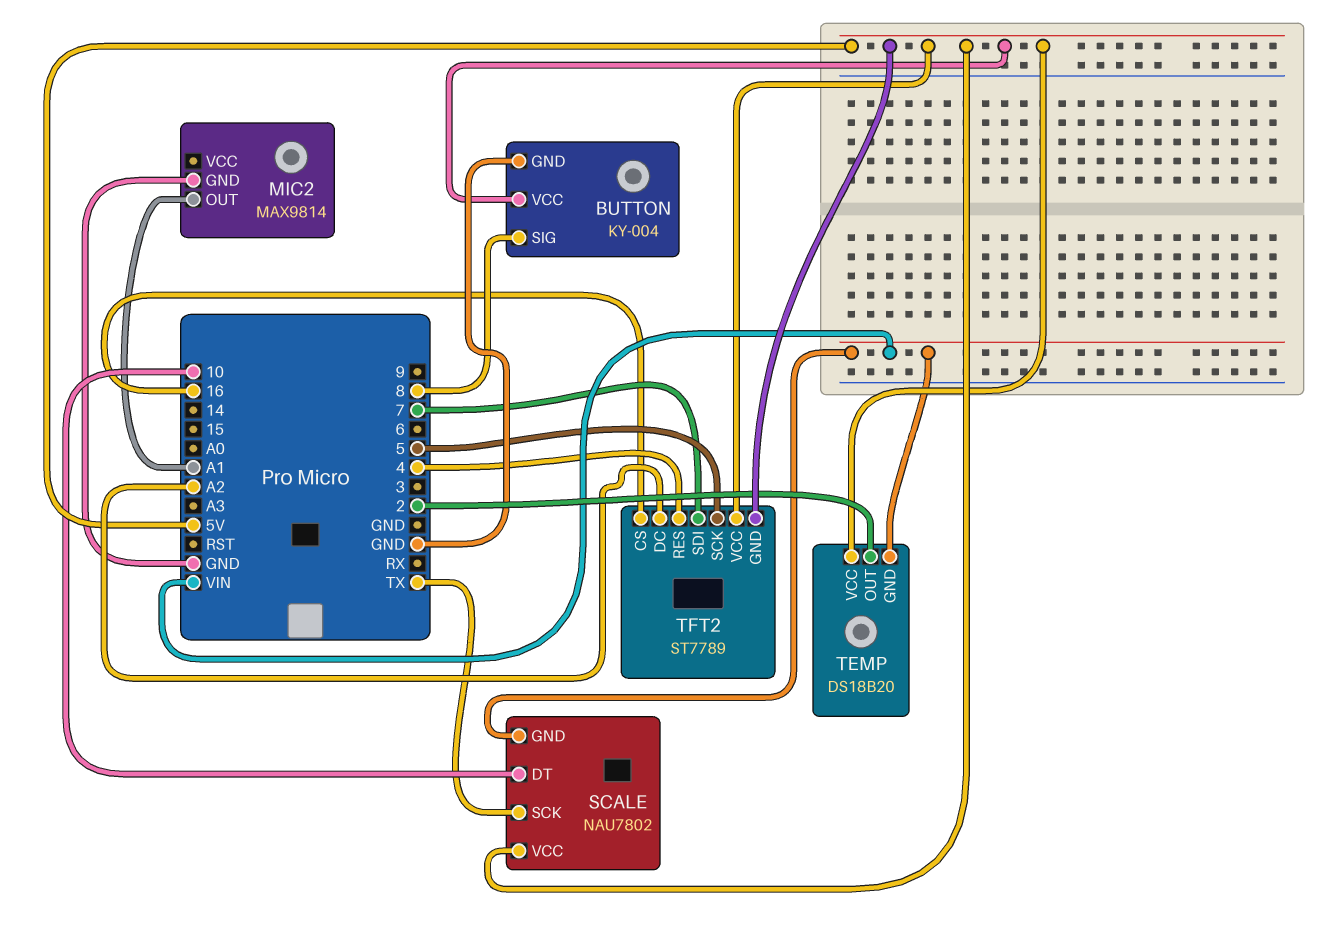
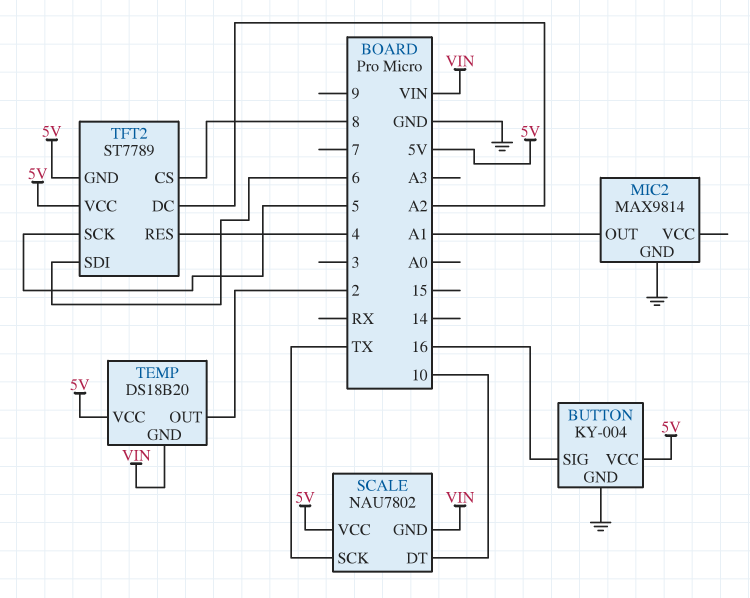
BUTTON pin SIG: 8 -> 16
TFT2 pin CS: 16 -> 8
TFT2 pin SDI: 7 -> 6

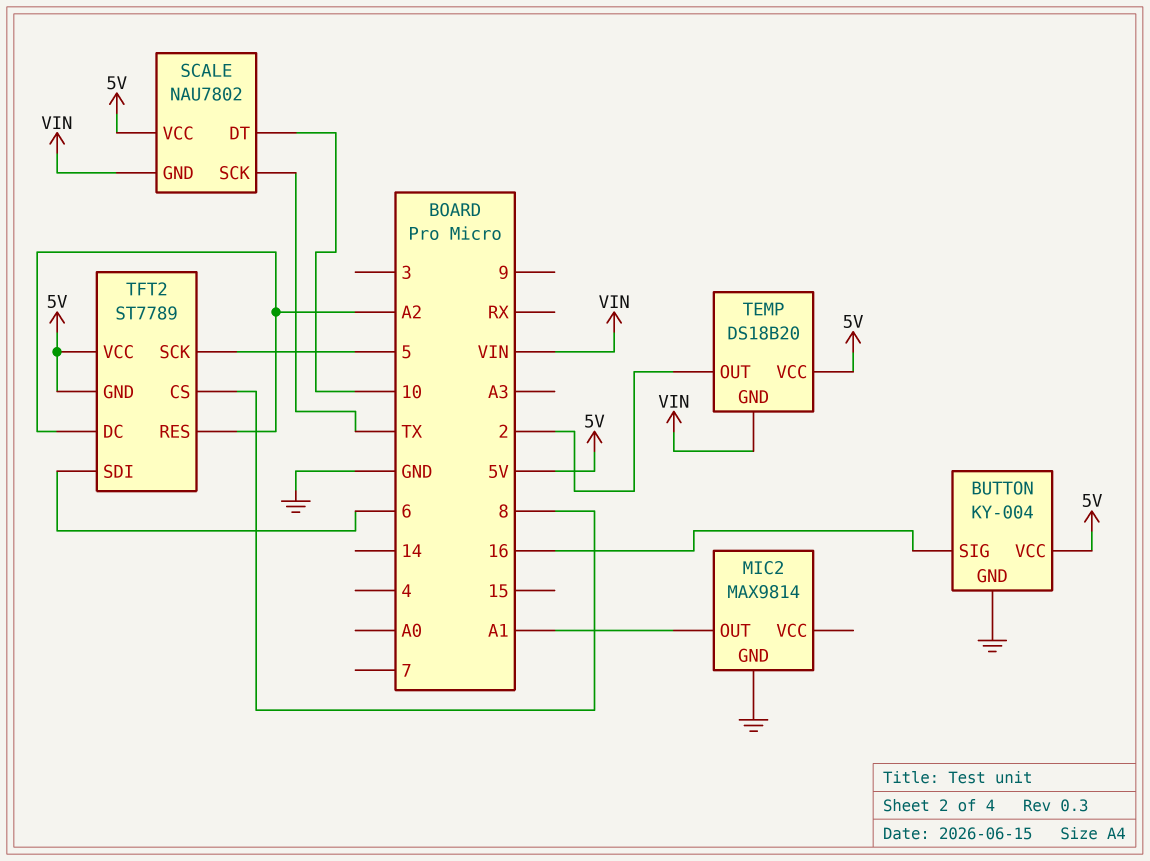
TFT2 pin RES: 4 -> A2

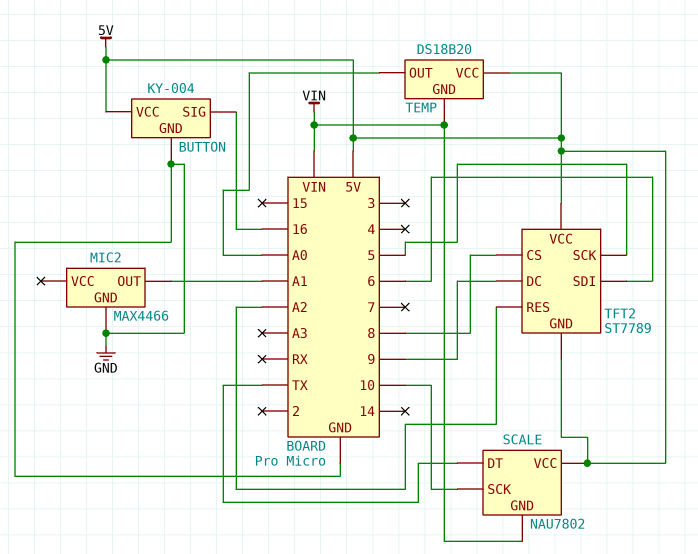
MIC2: MAX9814 -> MAX4466
SCALE pin DT: 10 -> TX
SCALE pin SCK: TX -> 10
TEMP pin OUT: 2 -> A0
TFT2 pin DC: A2 -> 9

